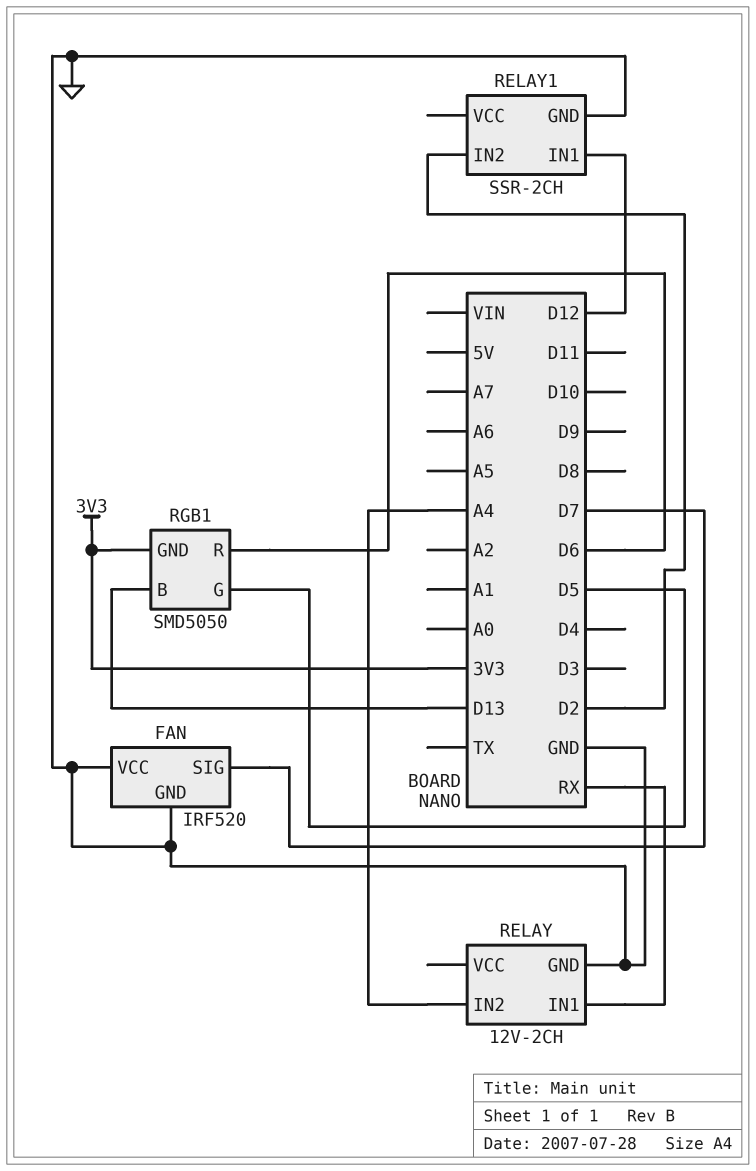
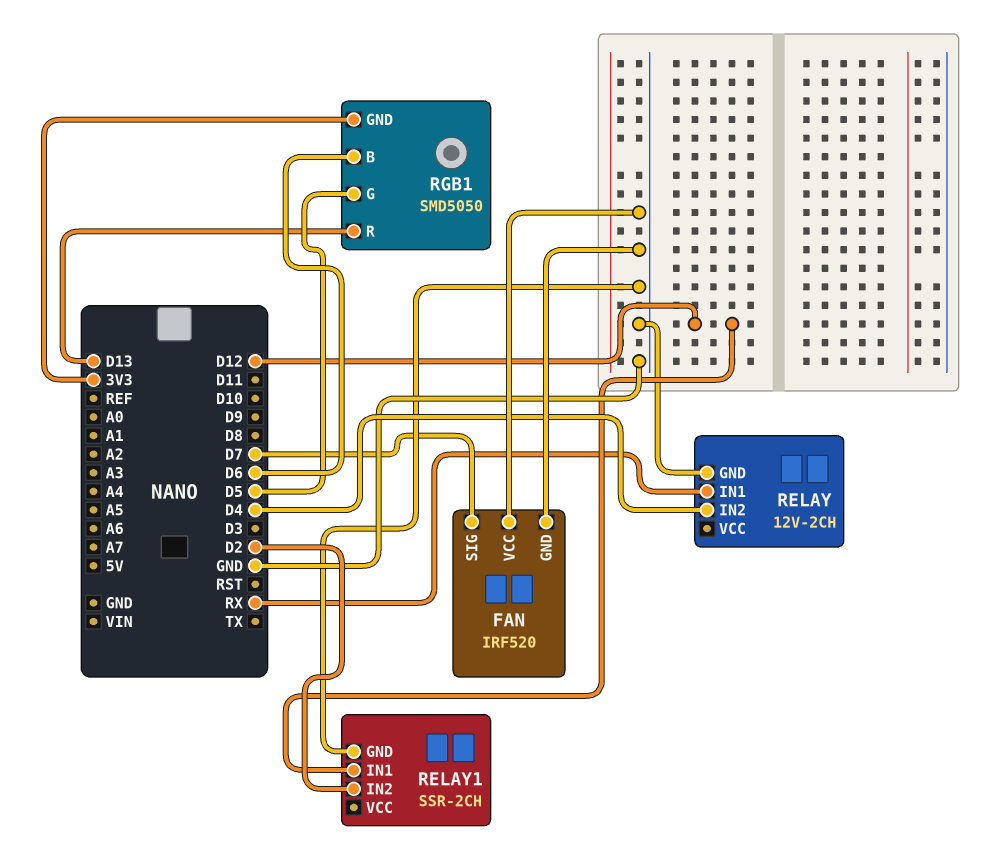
RELAY pin IN2: A4 -> D4
RGB1 pin B: D13 -> D6
RGB1 pin R: D6 -> D13

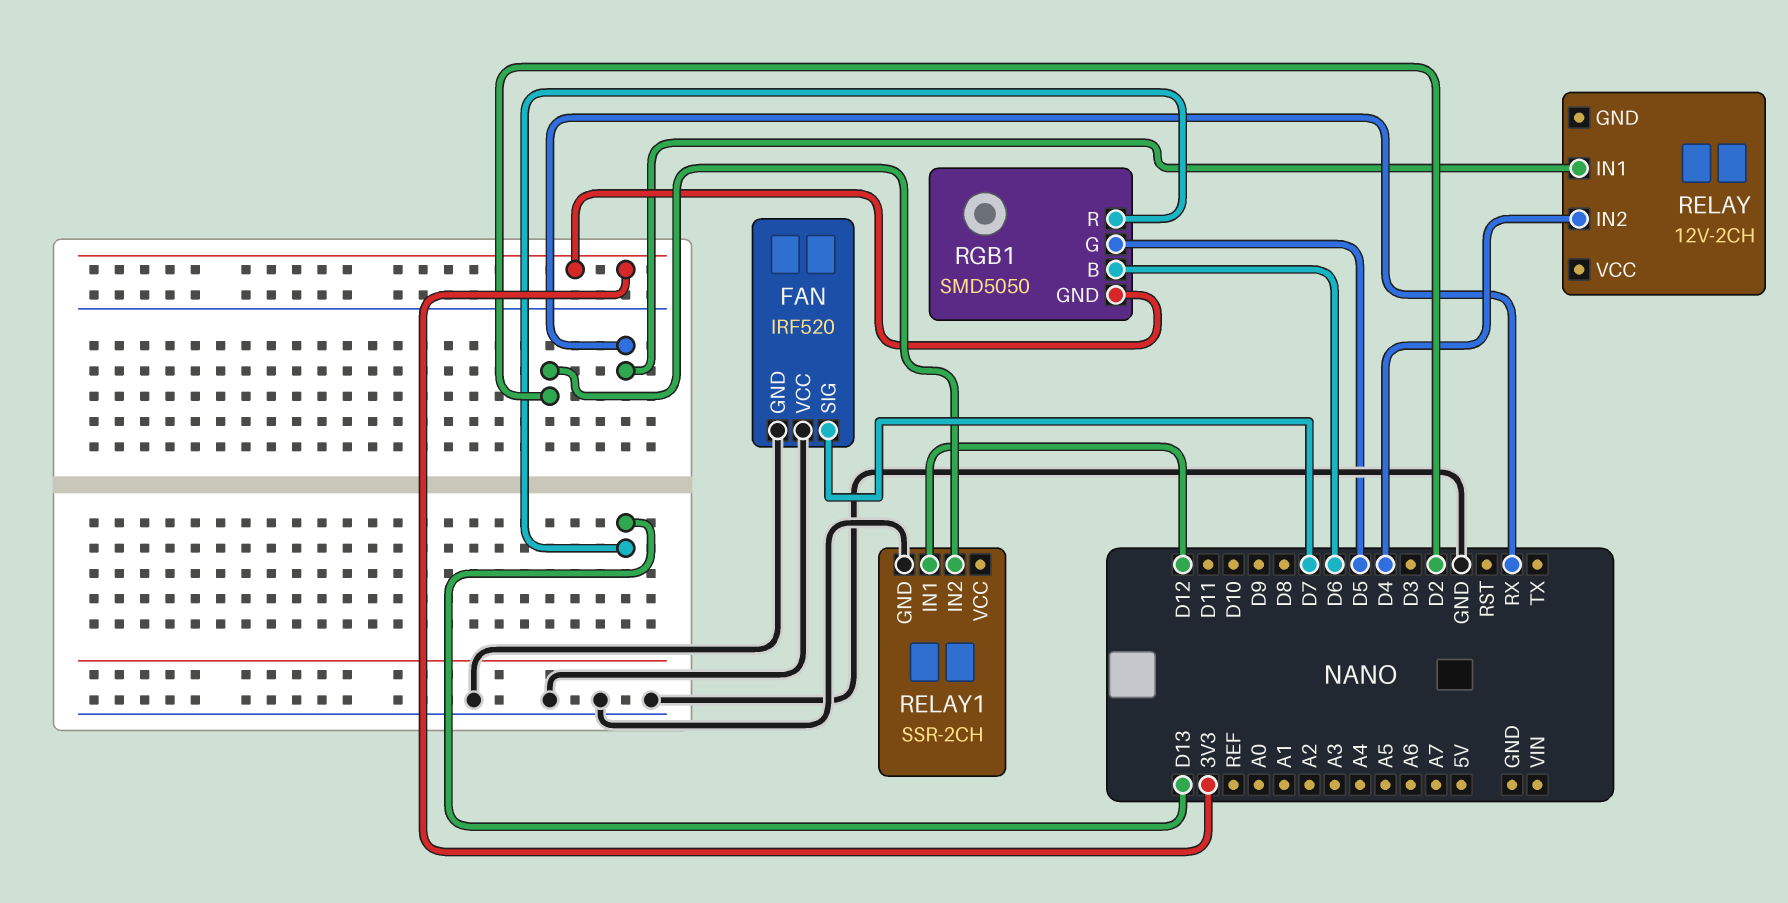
RELAY pin GND: GND -> none

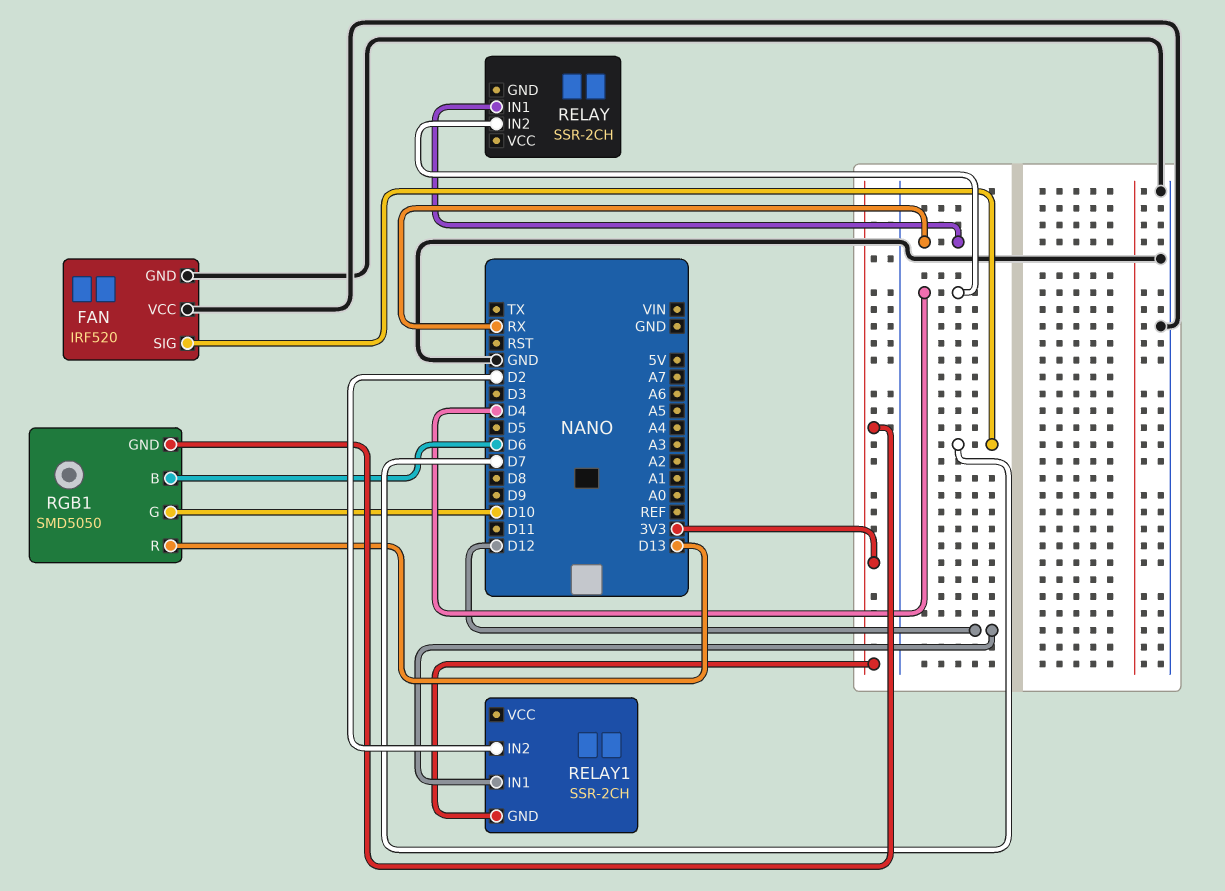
RELAY: 12V-2CH -> SSR-2CH
RELAY1 pin GND: GND -> 3V3
RGB1 pin G: D5 -> D10

